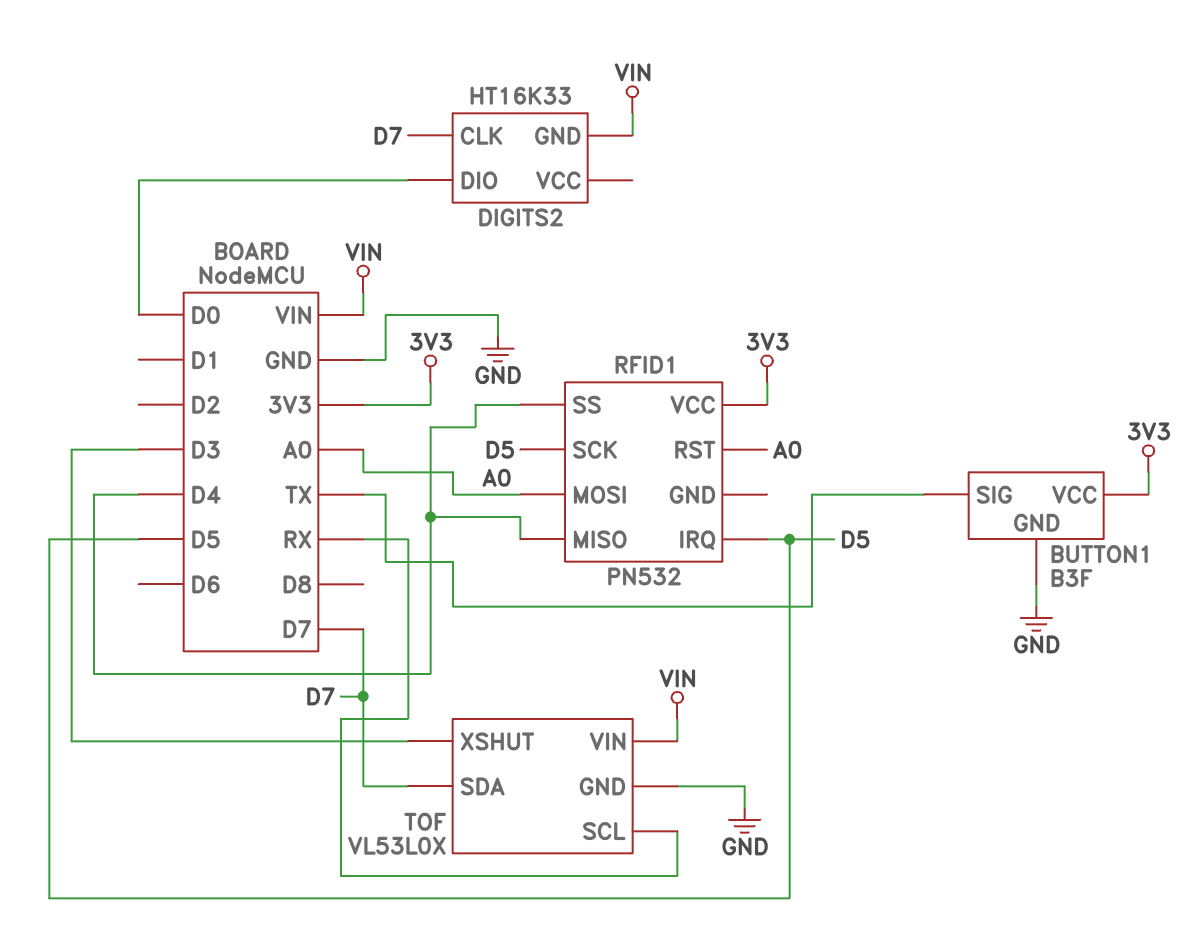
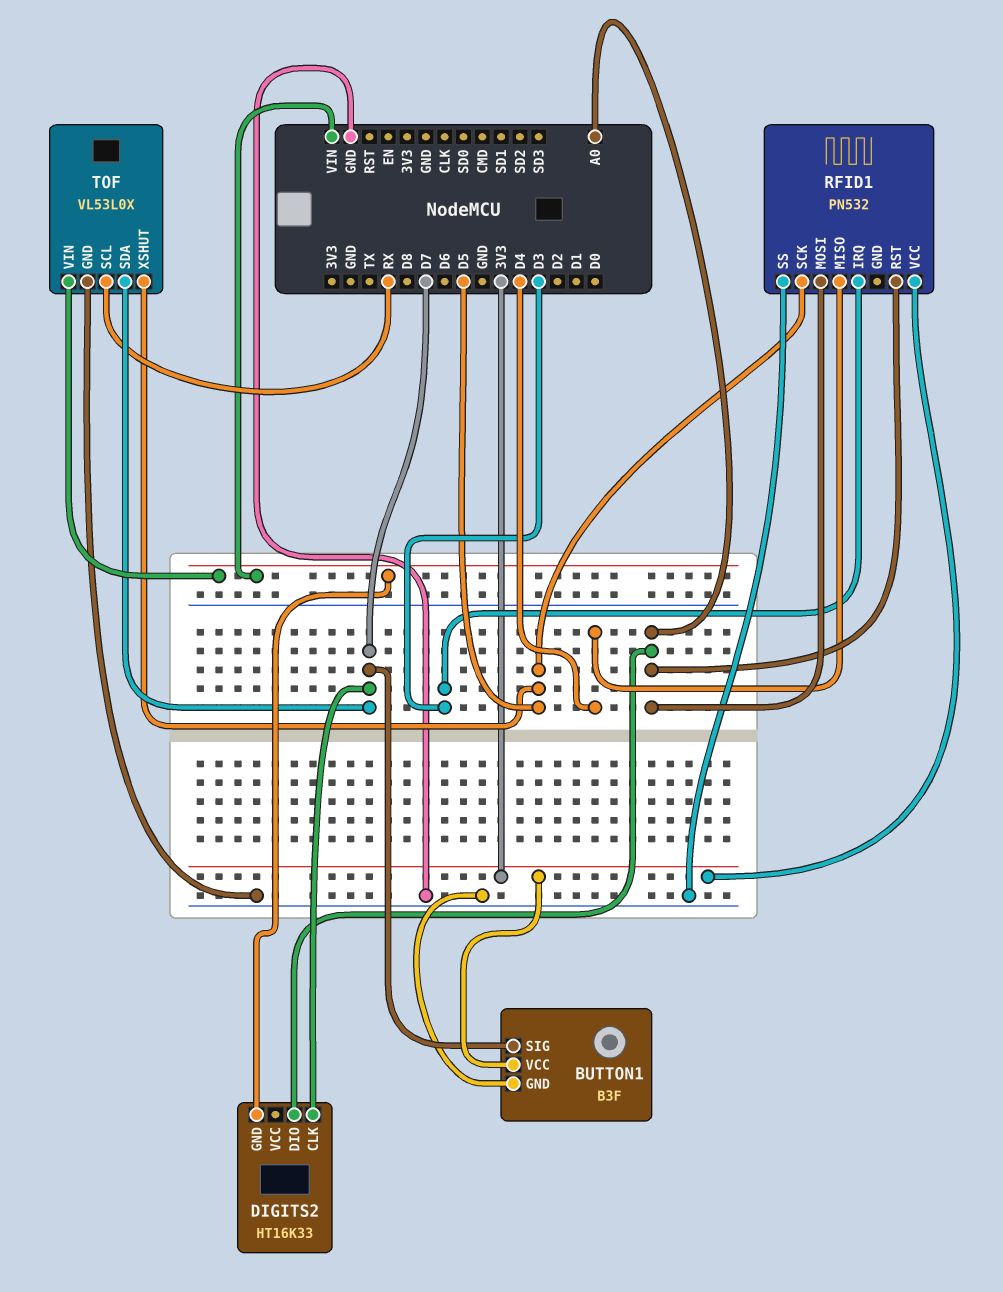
BUTTON1 pin SIG: TX -> D7
DIGITS2 pin DIO: D0 -> A0
RFID1 pin IRQ: D5 -> D3
RFID1 pin SS: D4 -> GND
TOF pin XSHUT: D3 -> D5

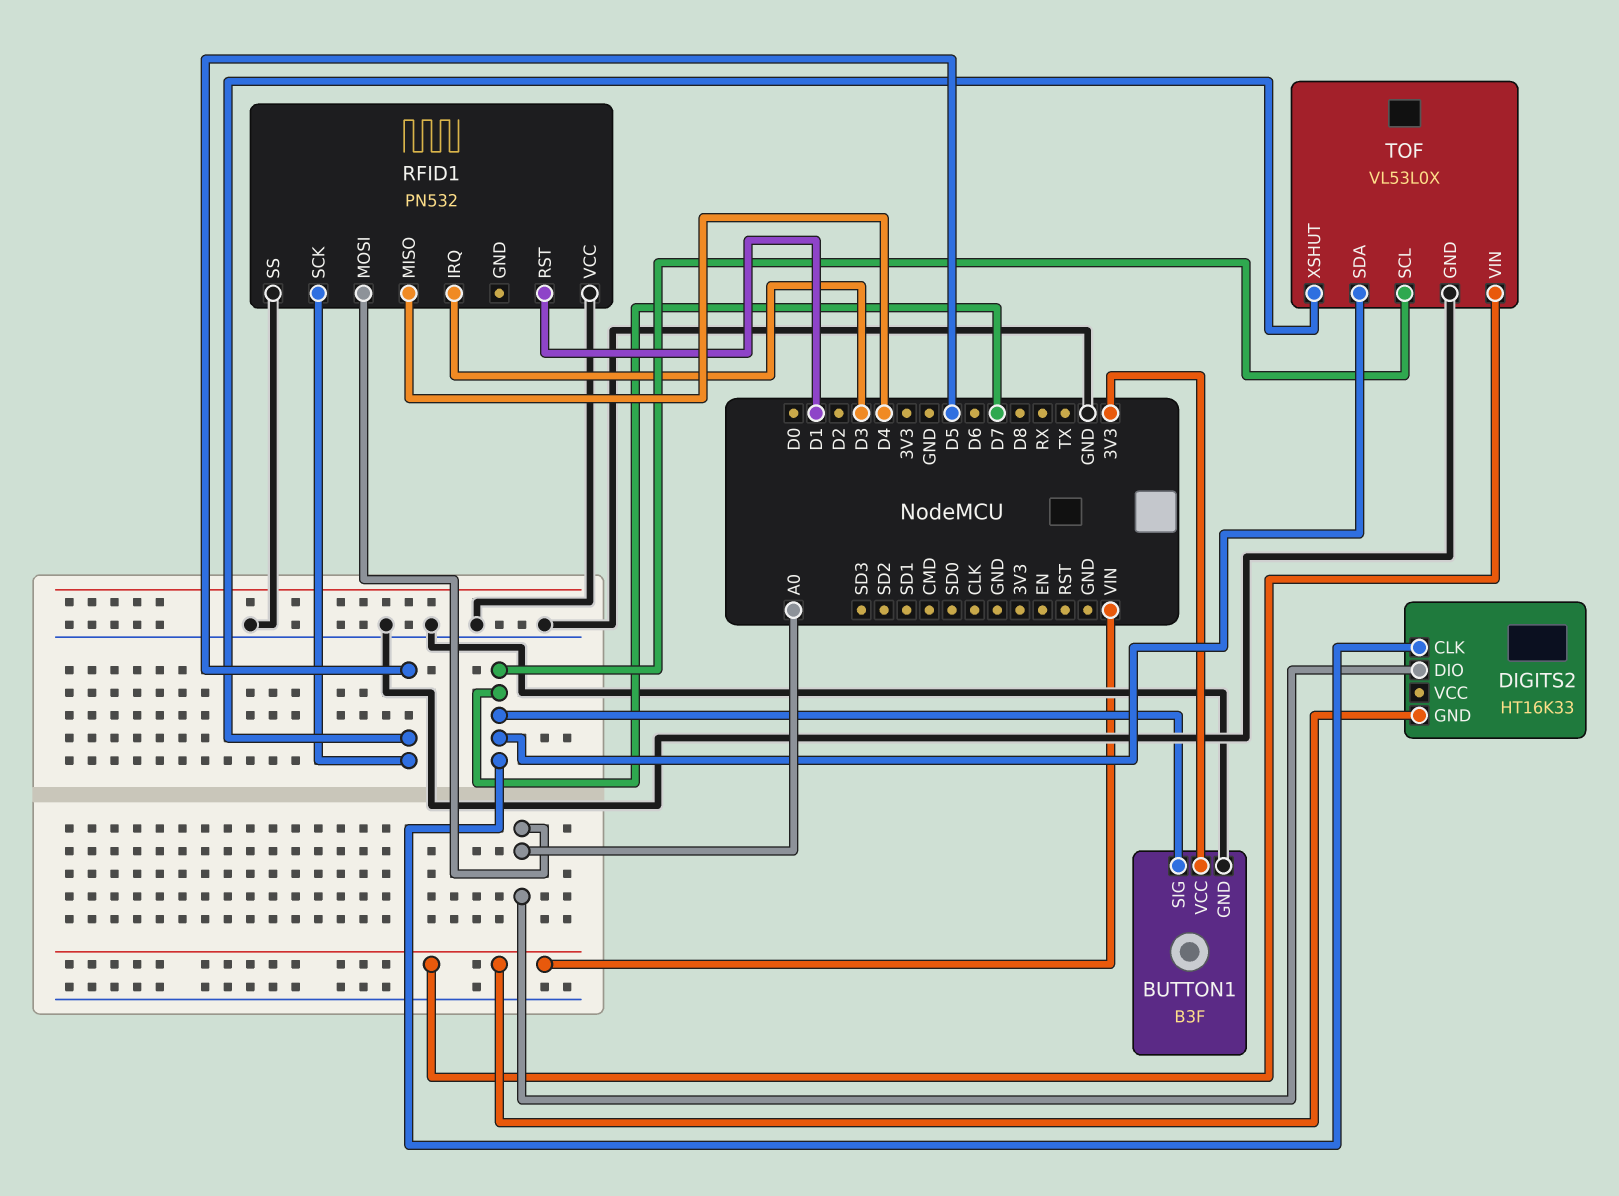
RFID1 pin RST: A0 -> D1
RFID1 pin VCC: 3V3 -> GND
TOF pin SCL: RX -> D7

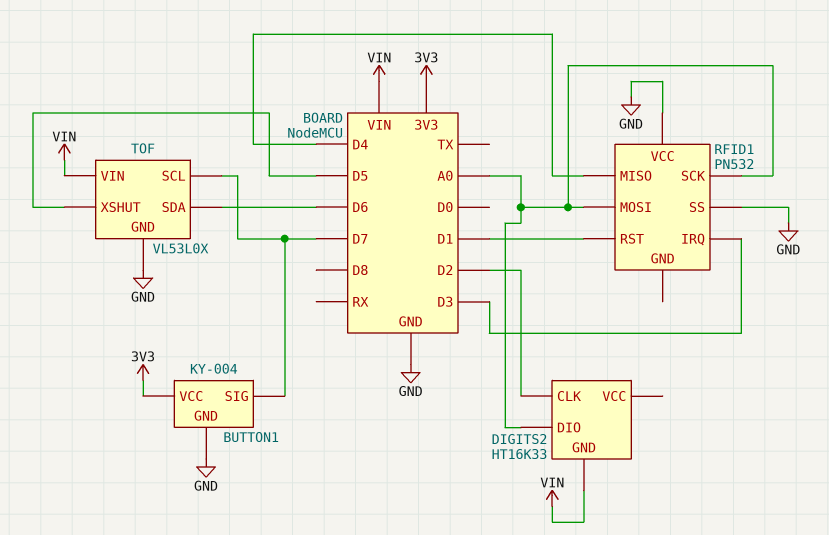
BUTTON1: B3F -> KY-004
DIGITS2 pin CLK: D7 -> D2
RFID1 pin SCK: D5 -> A0
TOF pin SDA: D7 -> D6

